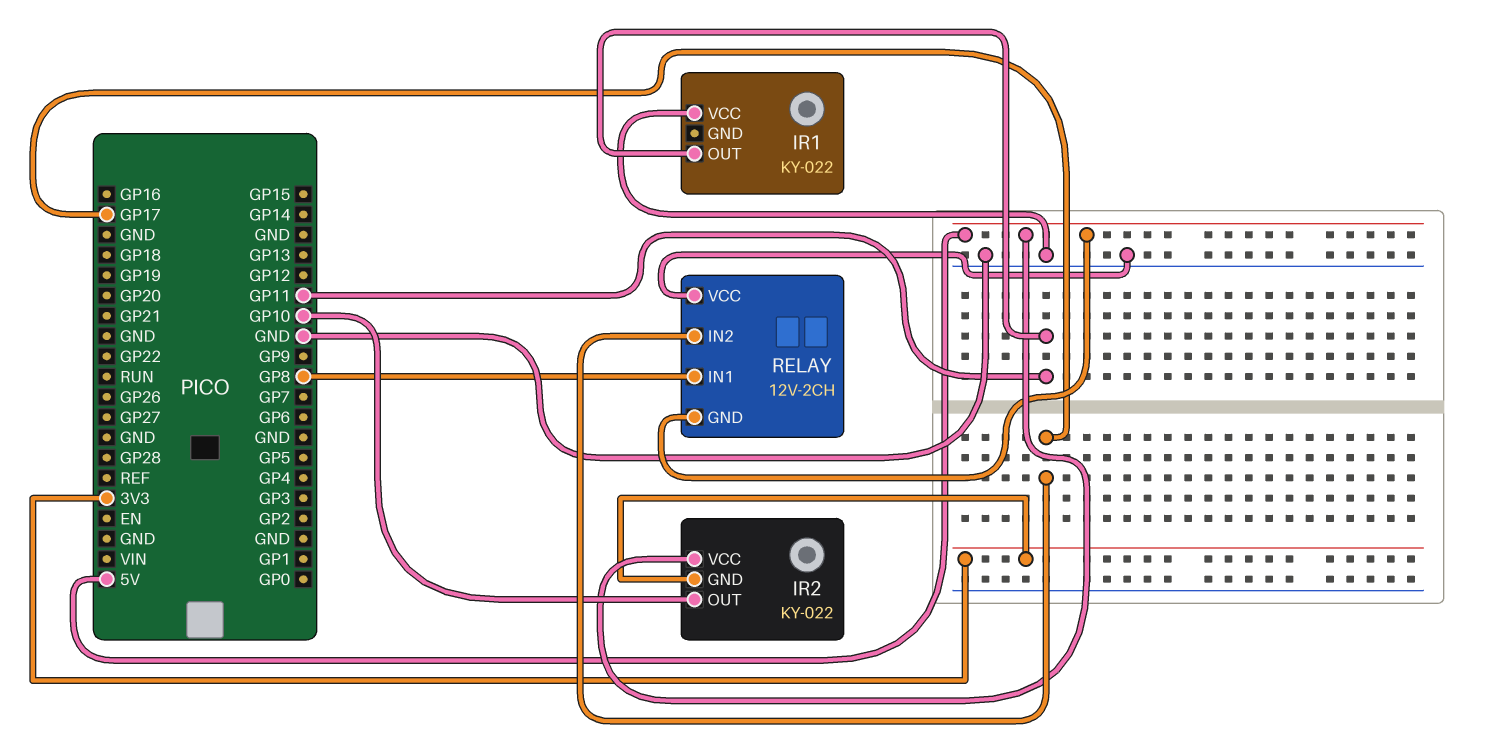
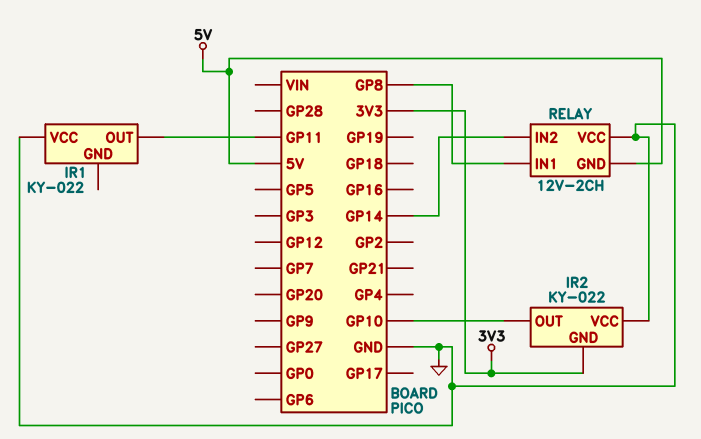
IR2 pin VCC: 5V -> GND
RELAY pin IN2: GP17 -> GP14

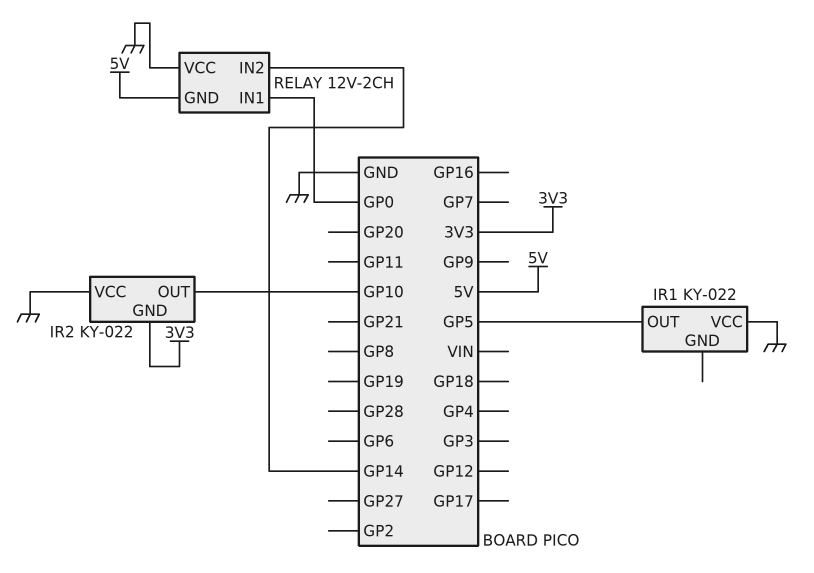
IR1 pin OUT: GP11 -> GP5
RELAY pin IN1: GP8 -> GP0

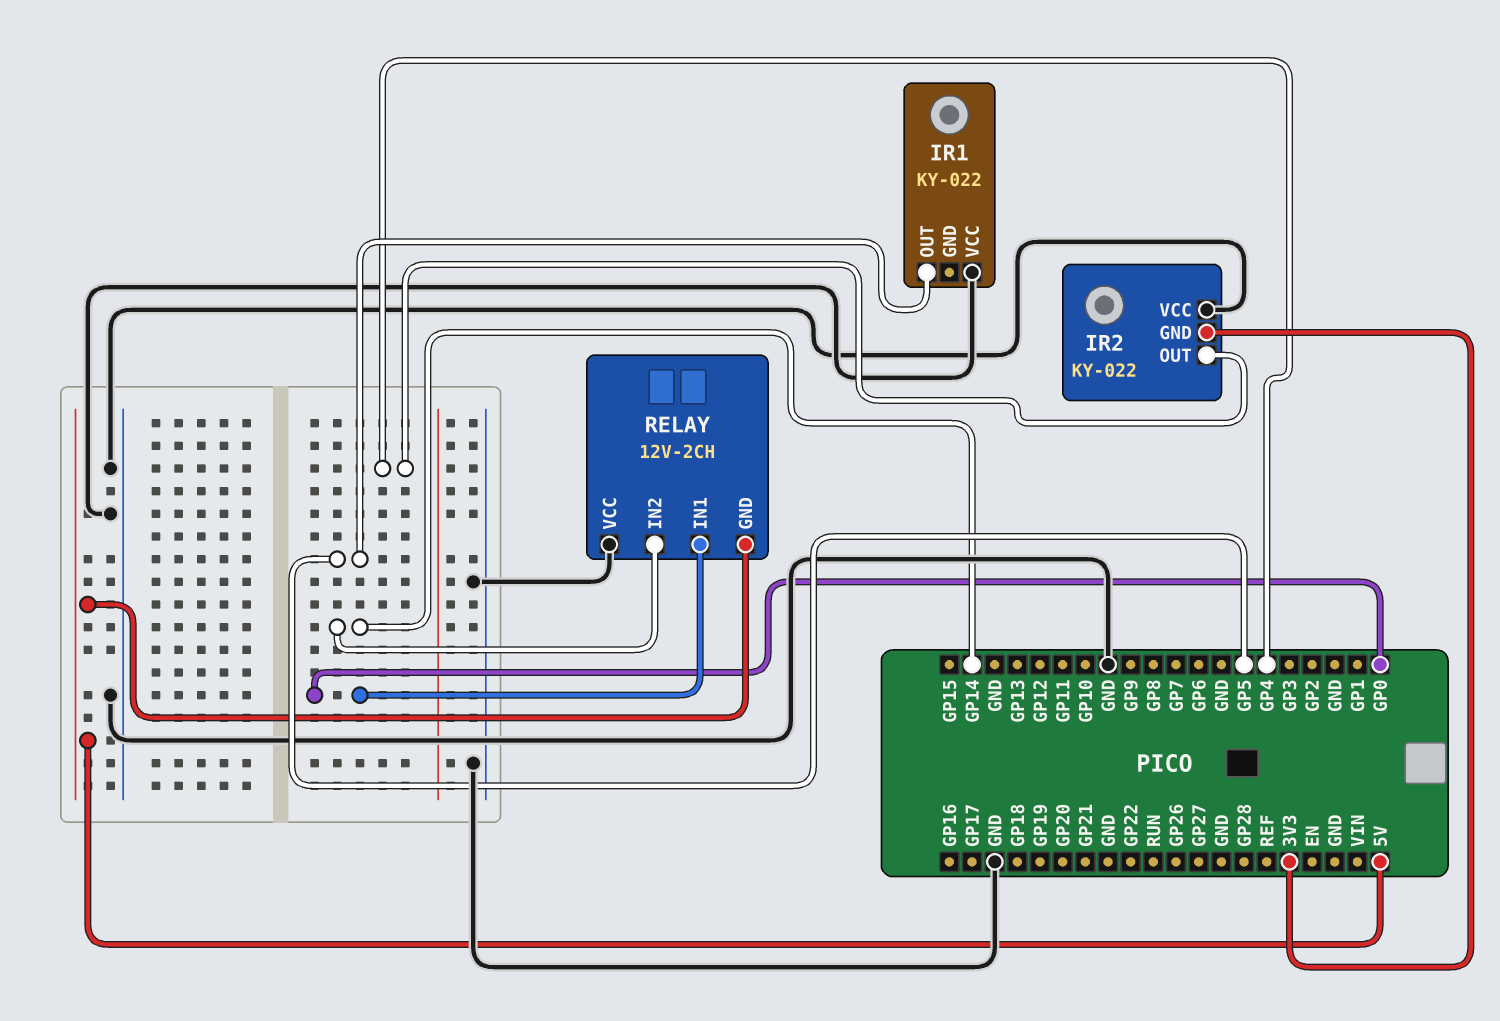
IR2 pin OUT: GP10 -> GP4

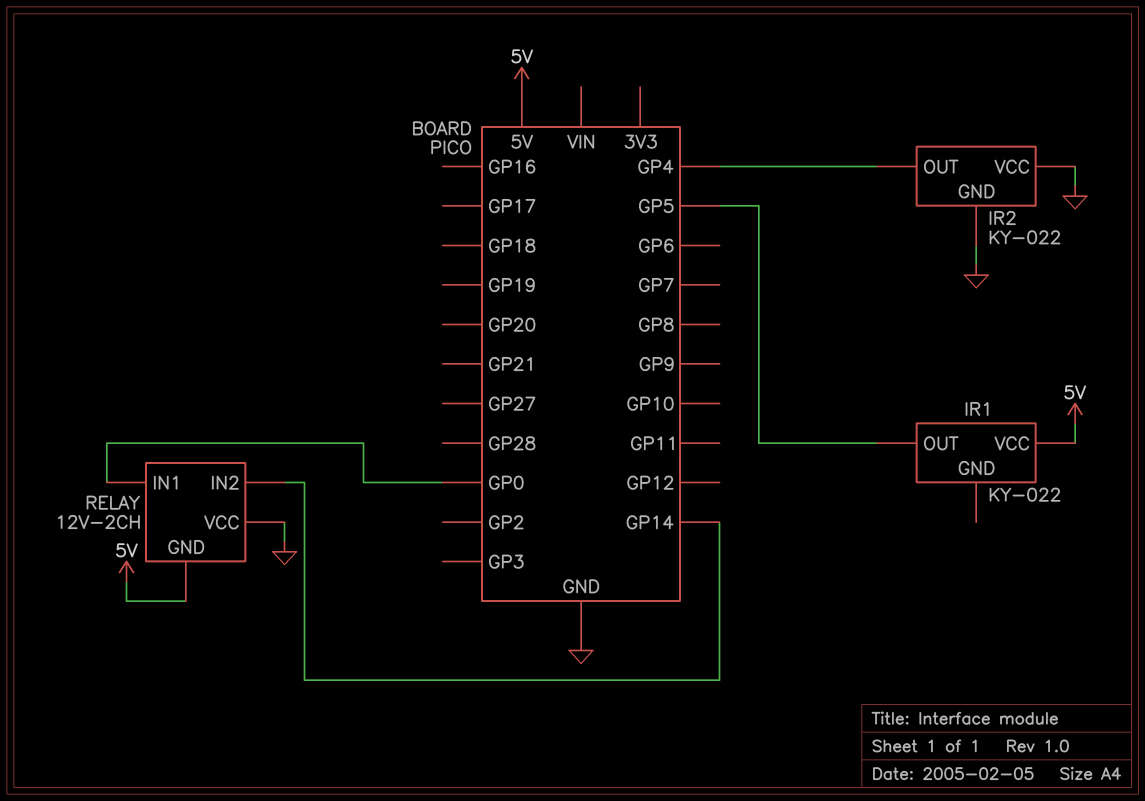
IR1 pin VCC: GND -> 5V
IR2 pin GND: 3V3 -> GND

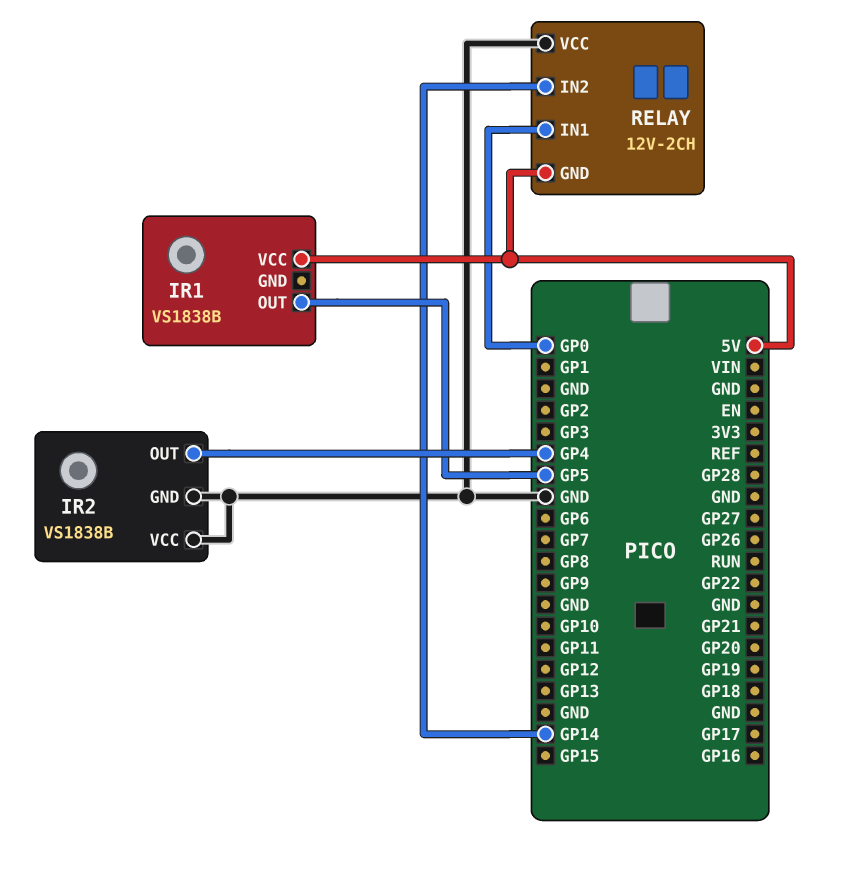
IR1: KY-022 -> VS1838B
IR2: KY-022 -> VS1838B

